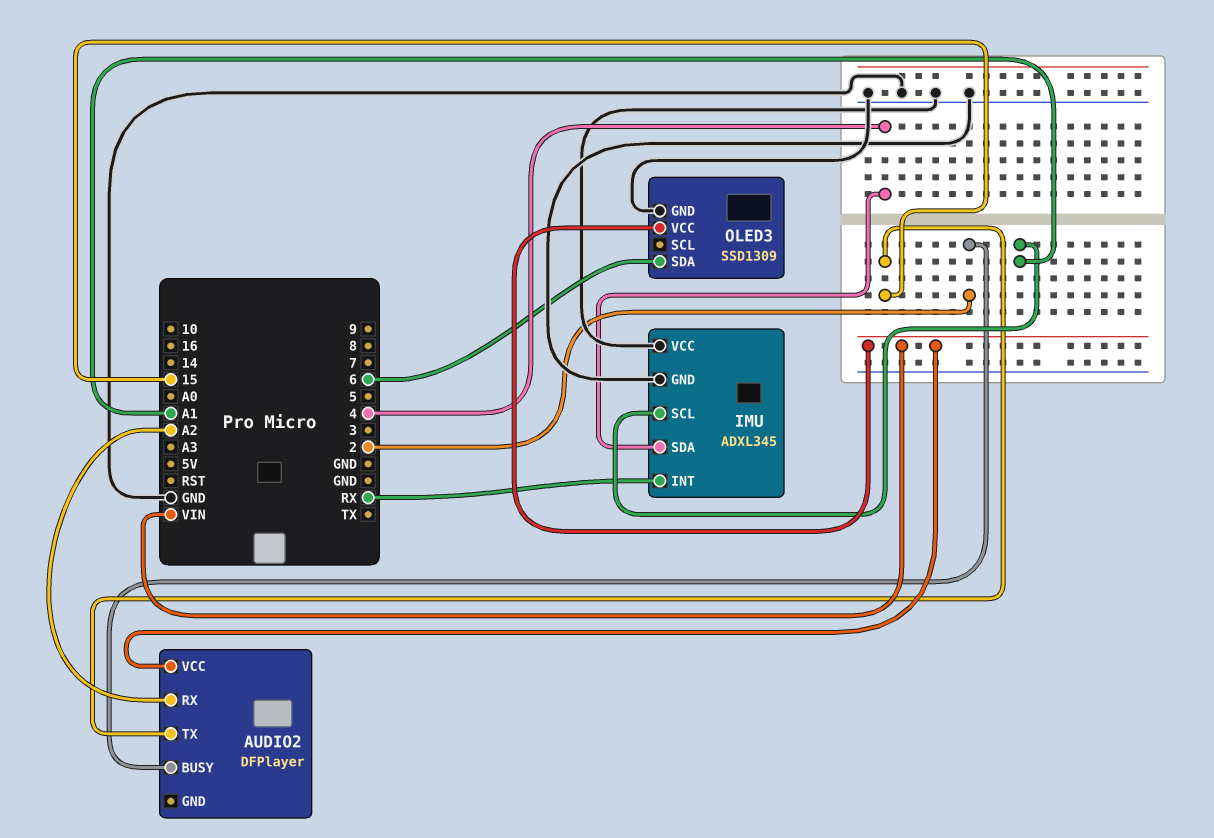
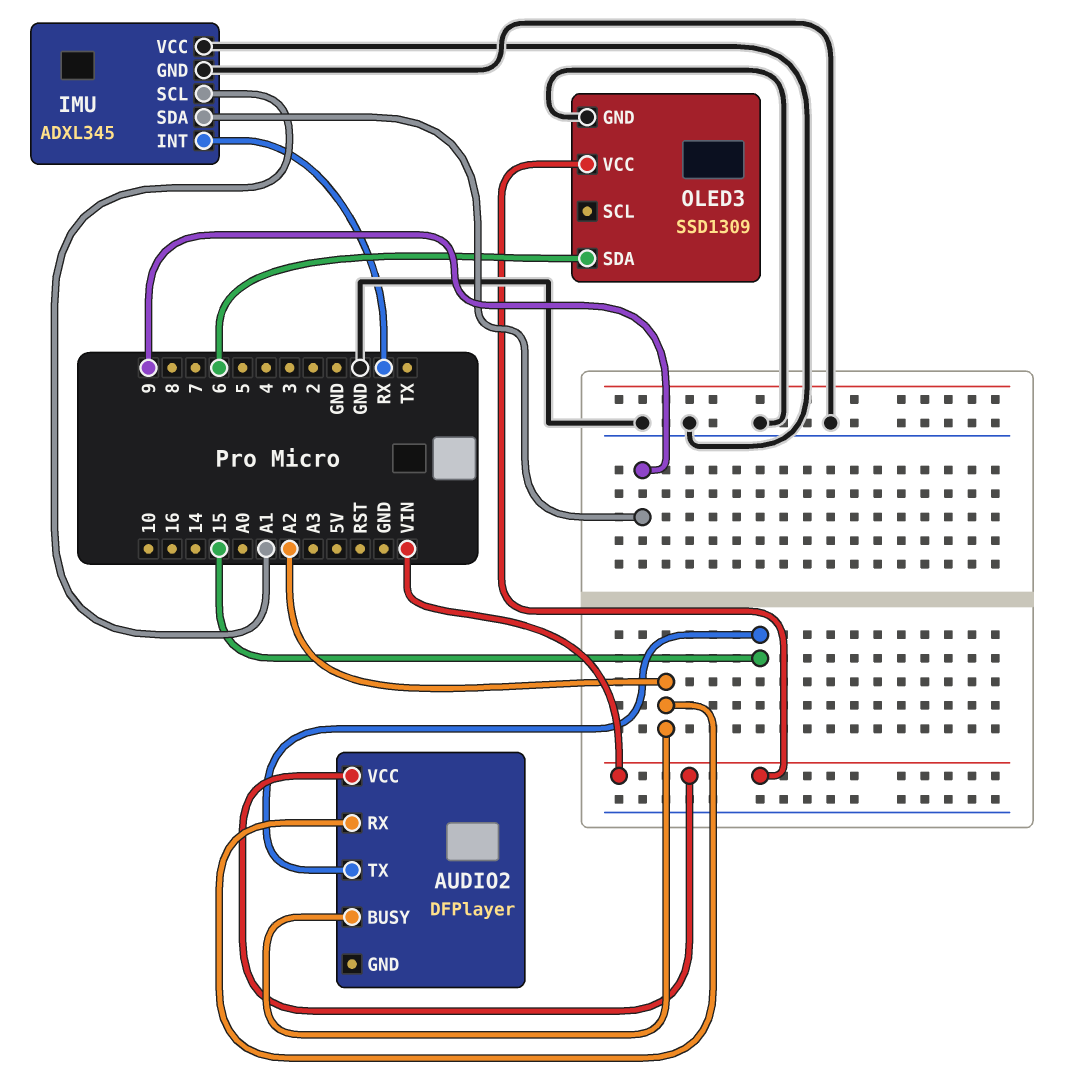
AUDIO2 pin BUSY: 2 -> A2
IMU pin SDA: 4 -> 9

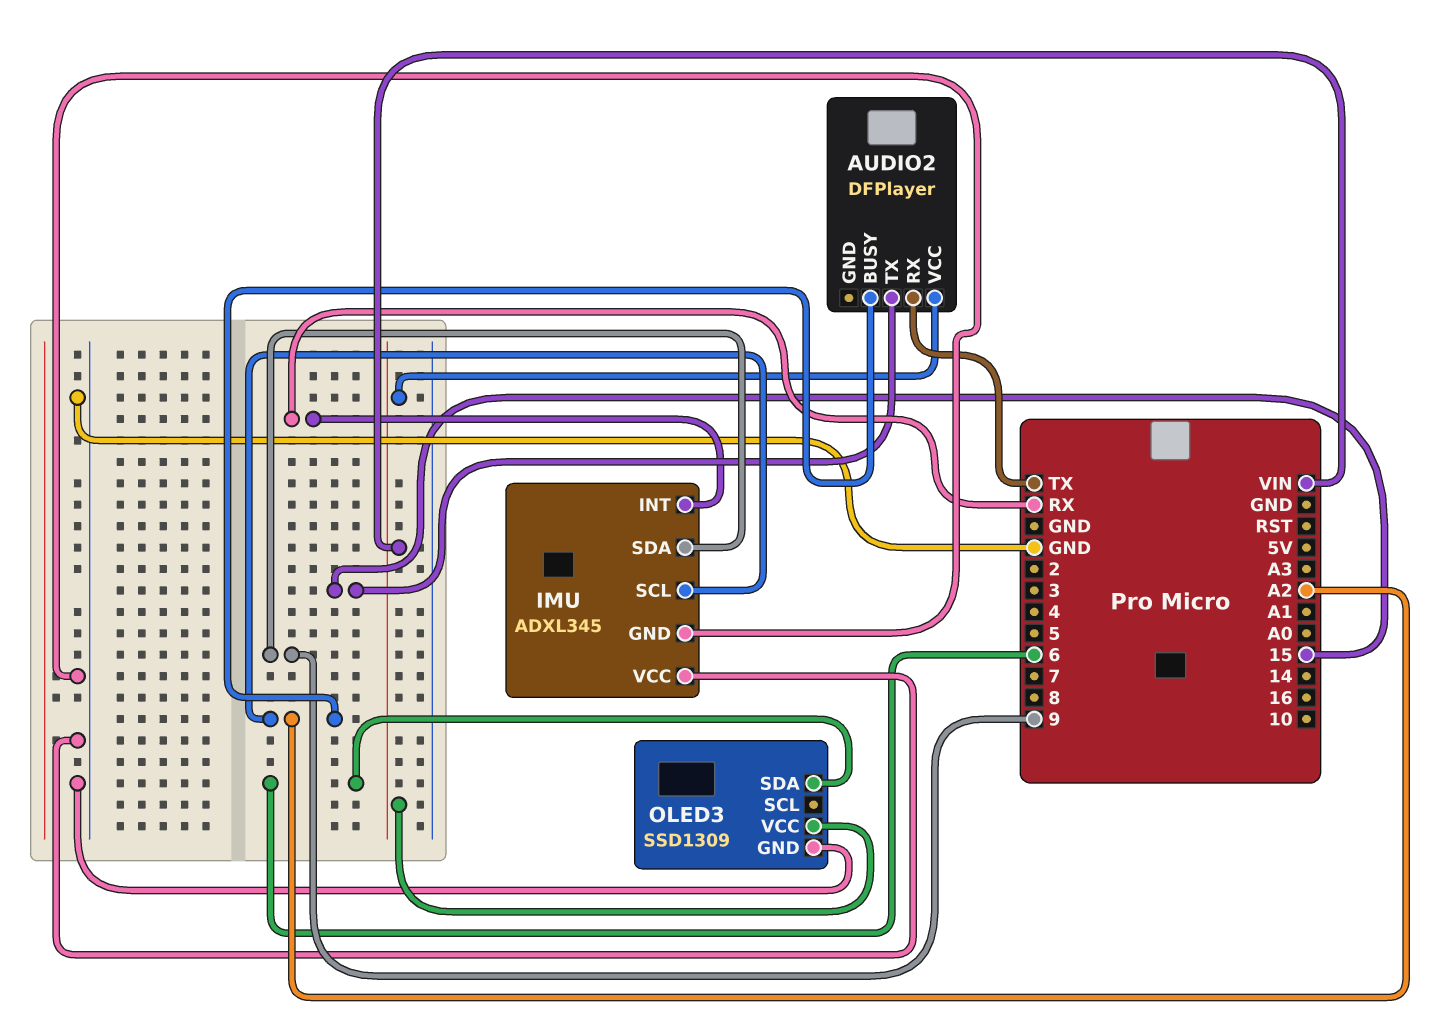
AUDIO2 pin RX: A2 -> TX
IMU pin SCL: A1 -> A2

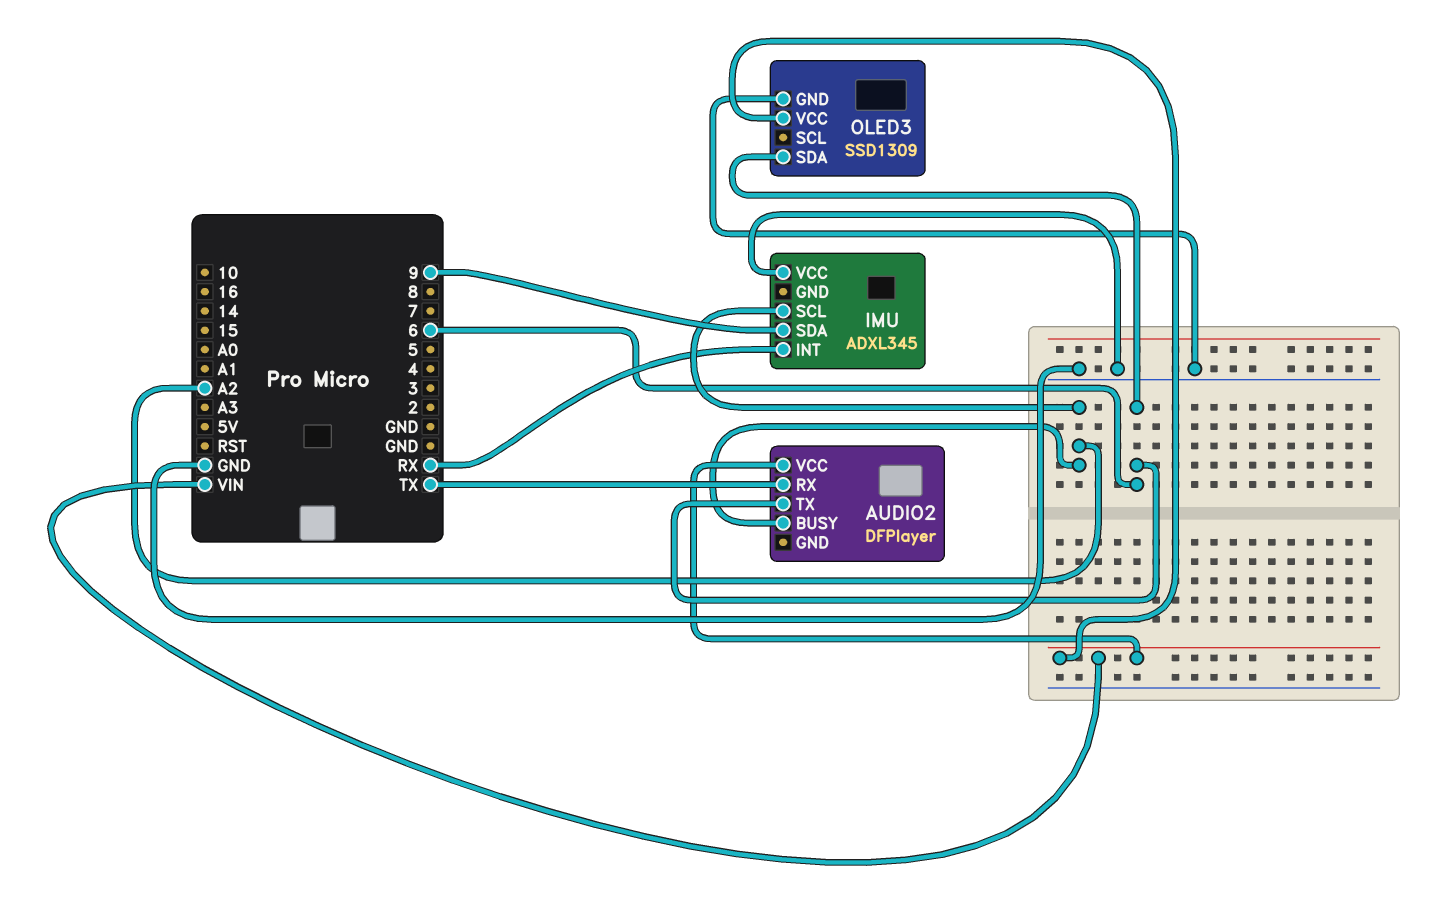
AUDIO2 pin TX: 15 -> 6
IMU pin GND: GND -> none

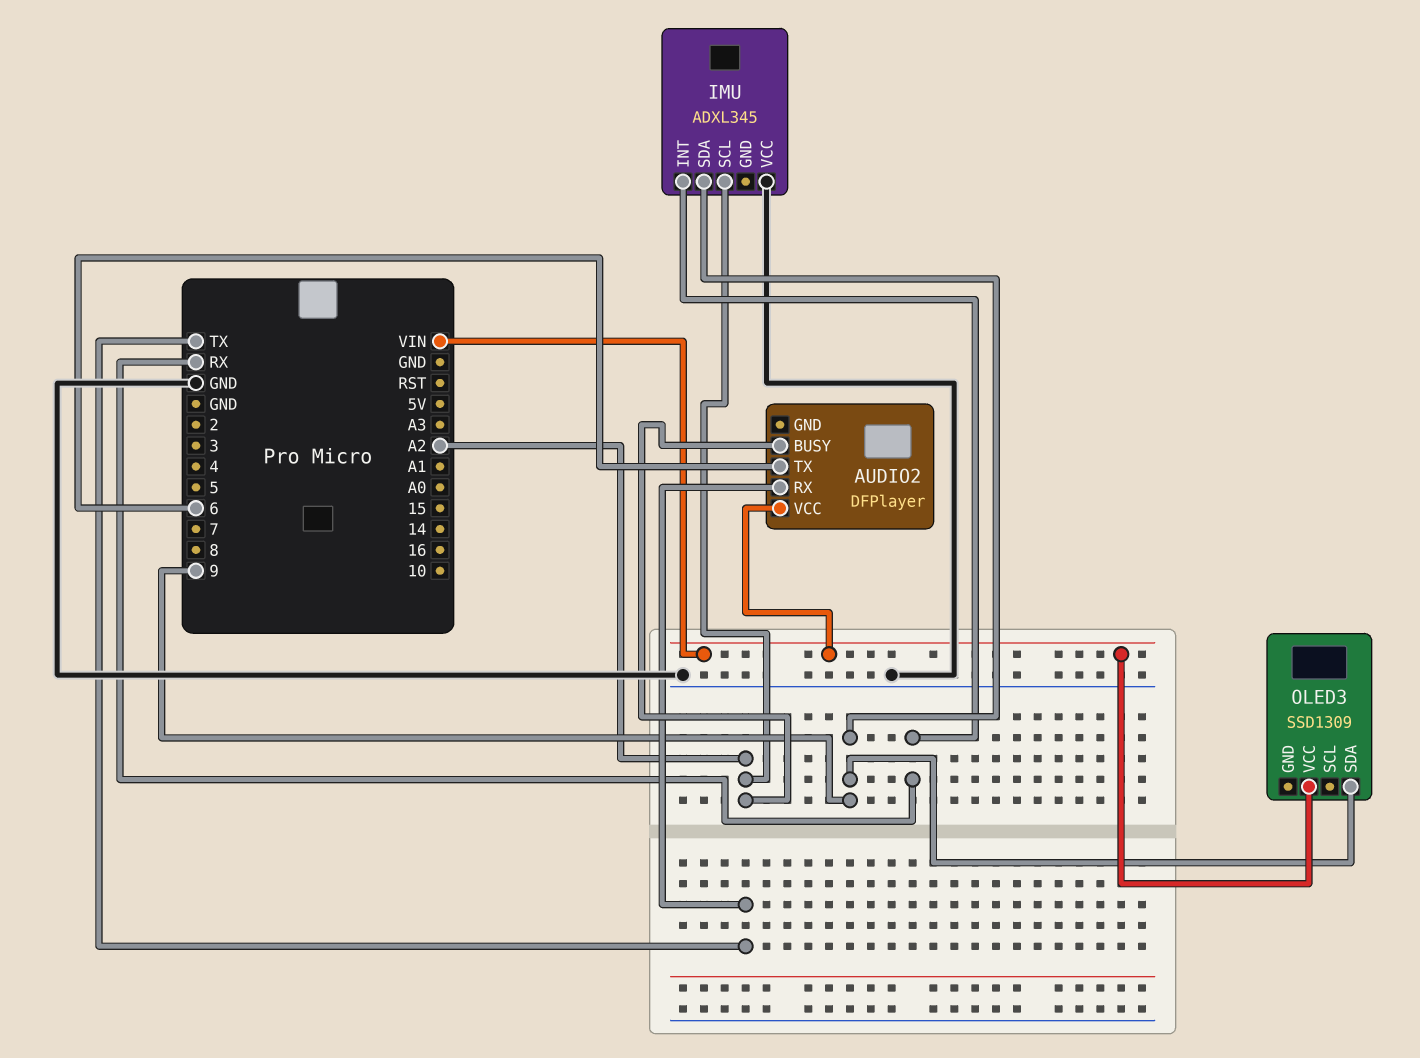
OLED3 pin GND: GND -> none
OLED3 pin SDA: 6 -> 9

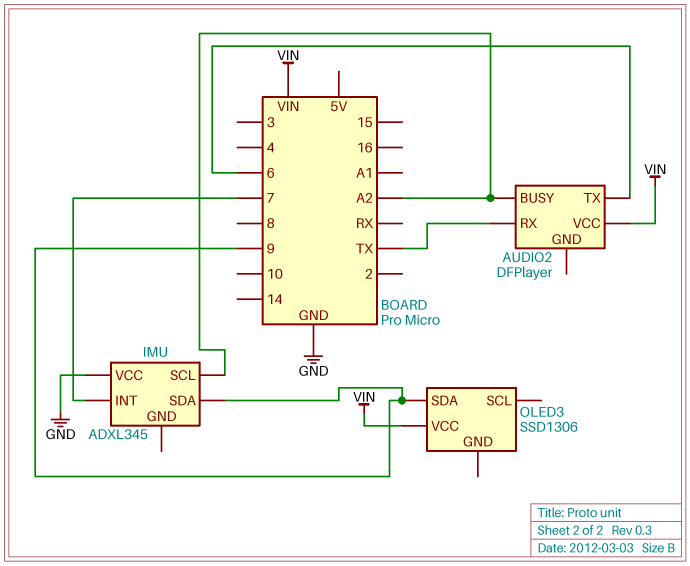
IMU pin INT: RX -> 7
OLED3: SSD1309 -> SSD1306

